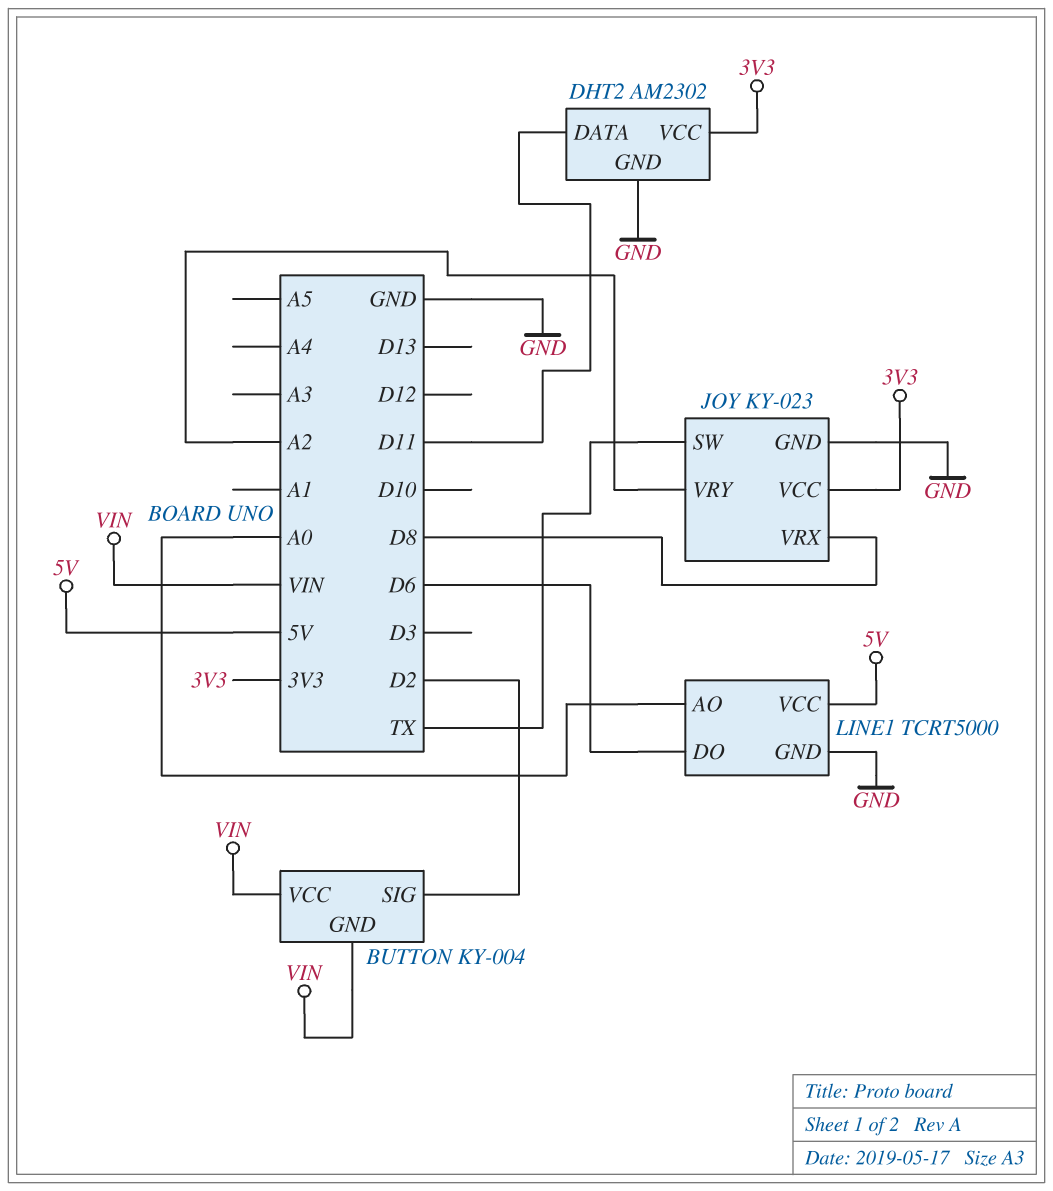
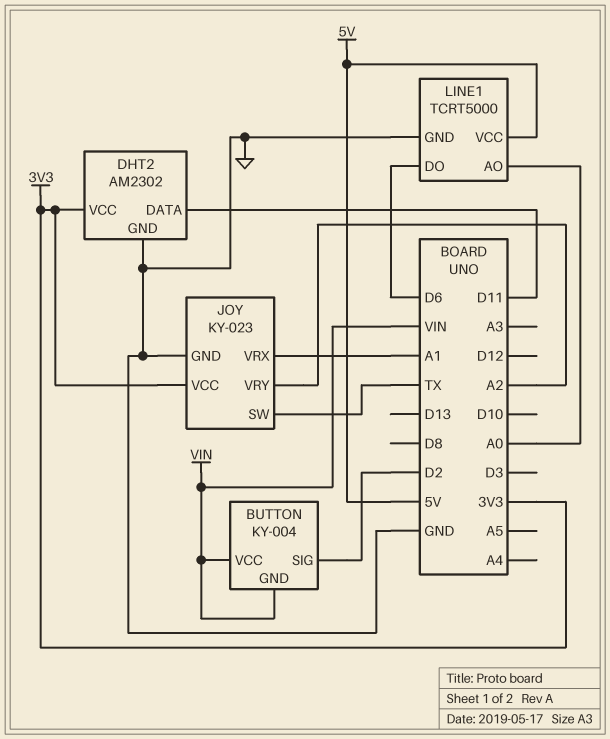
JOY pin VRX: D8 -> A1

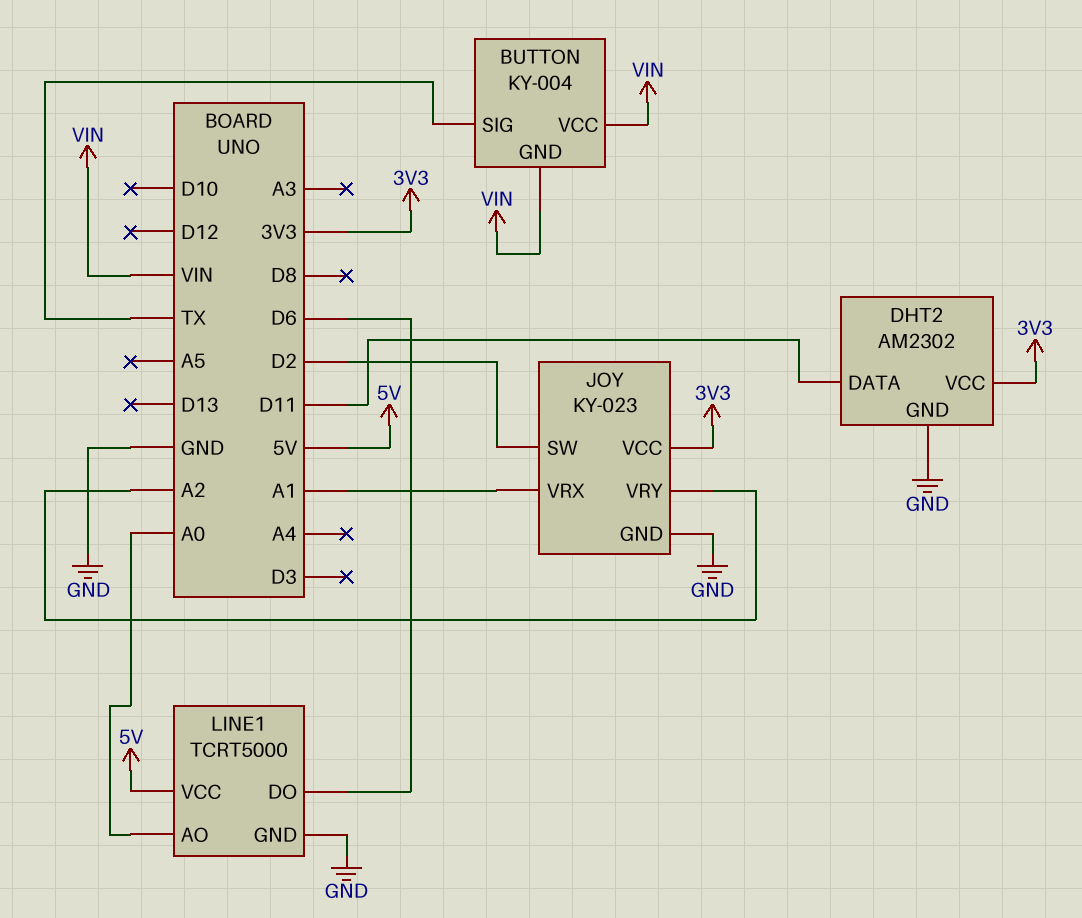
BUTTON pin SIG: D2 -> TX
JOY pin SW: TX -> D2

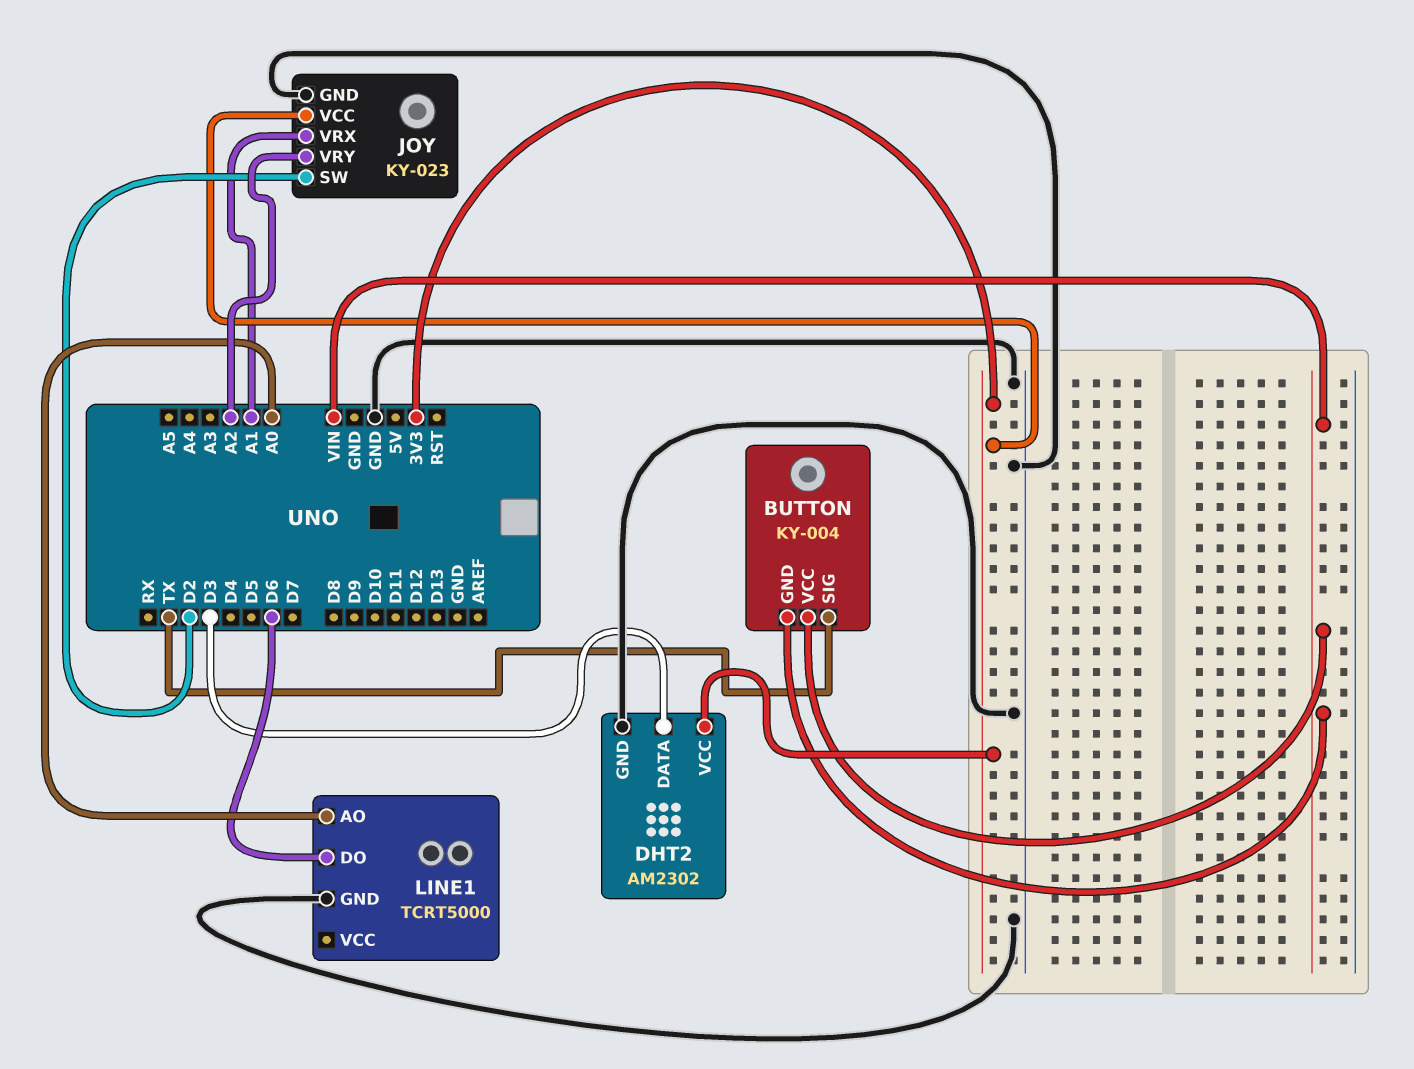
DHT2 pin DATA: D11 -> D3
LINE1 pin VCC: 5V -> none

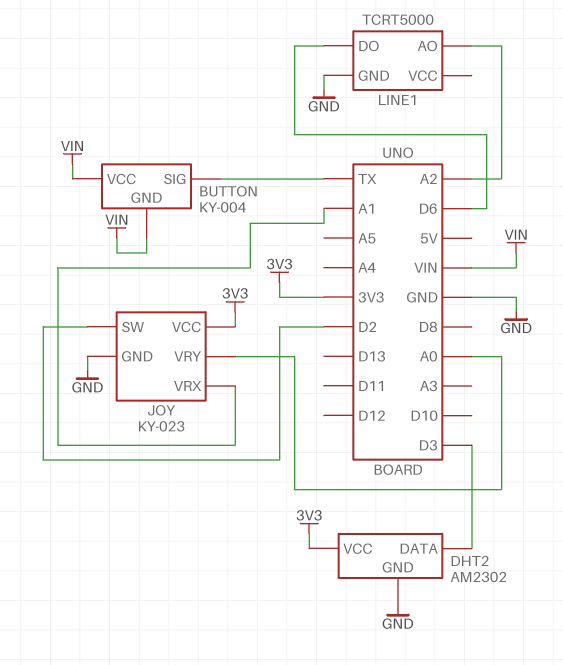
JOY pin VRY: A2 -> A0
LINE1 pin AO: A0 -> A2

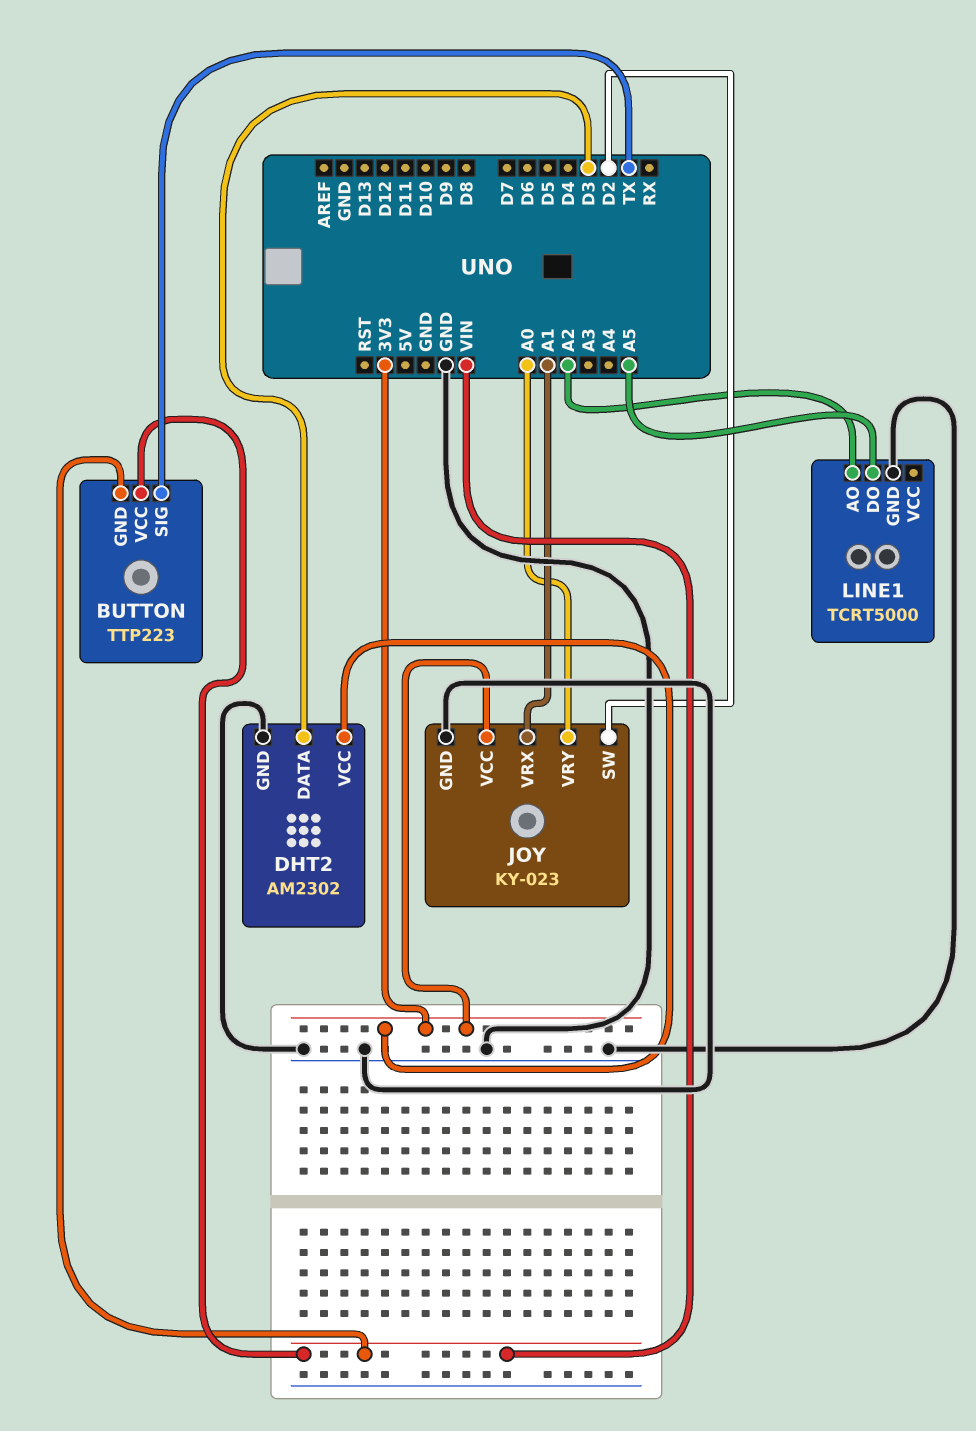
BUTTON: KY-004 -> TTP223
LINE1 pin DO: D6 -> A5

